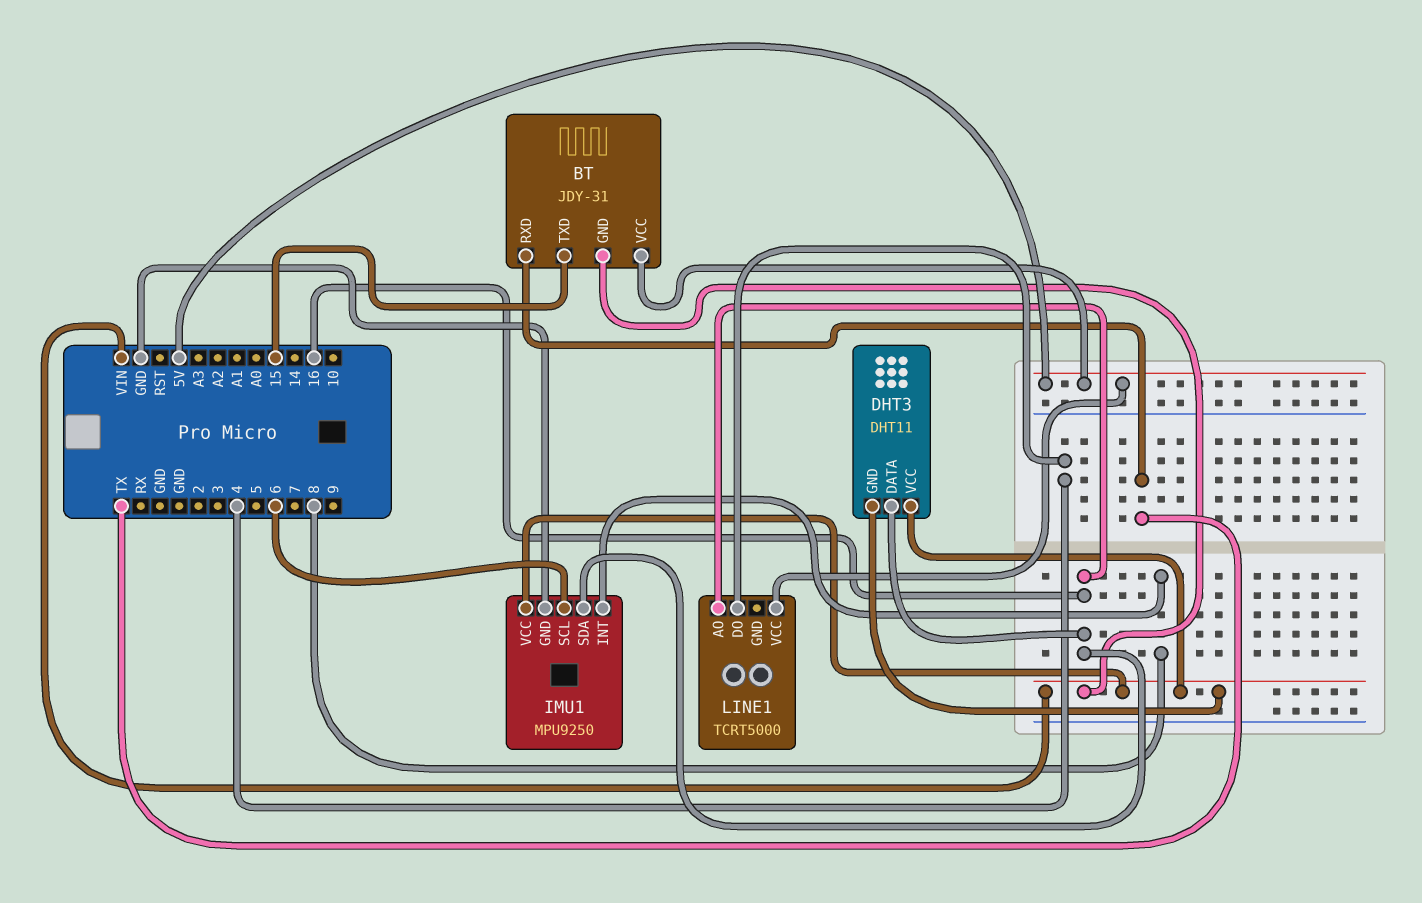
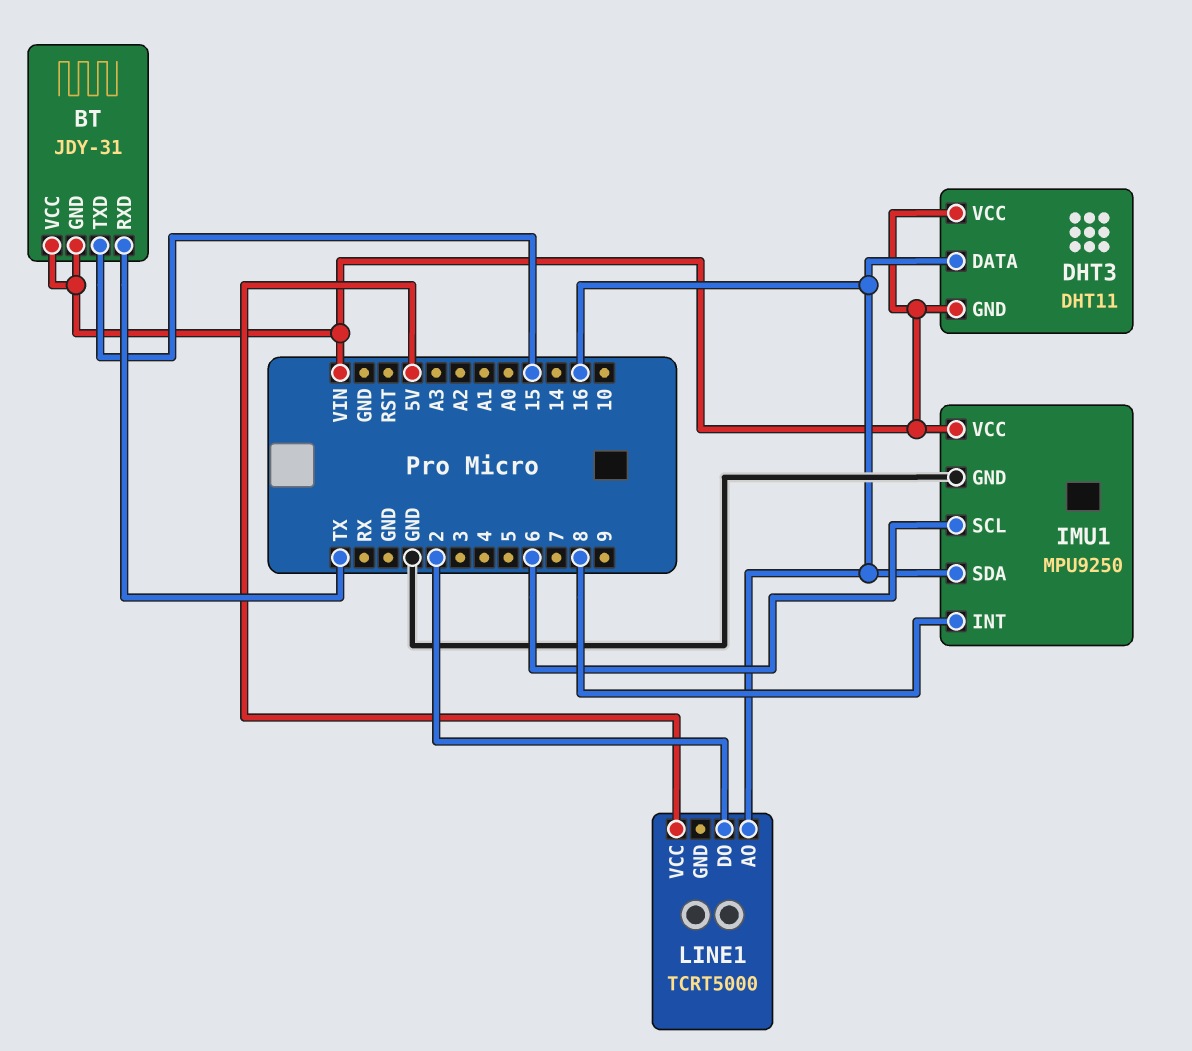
BT pin VCC: 5V -> VIN
LINE1 pin DO: 4 -> 2

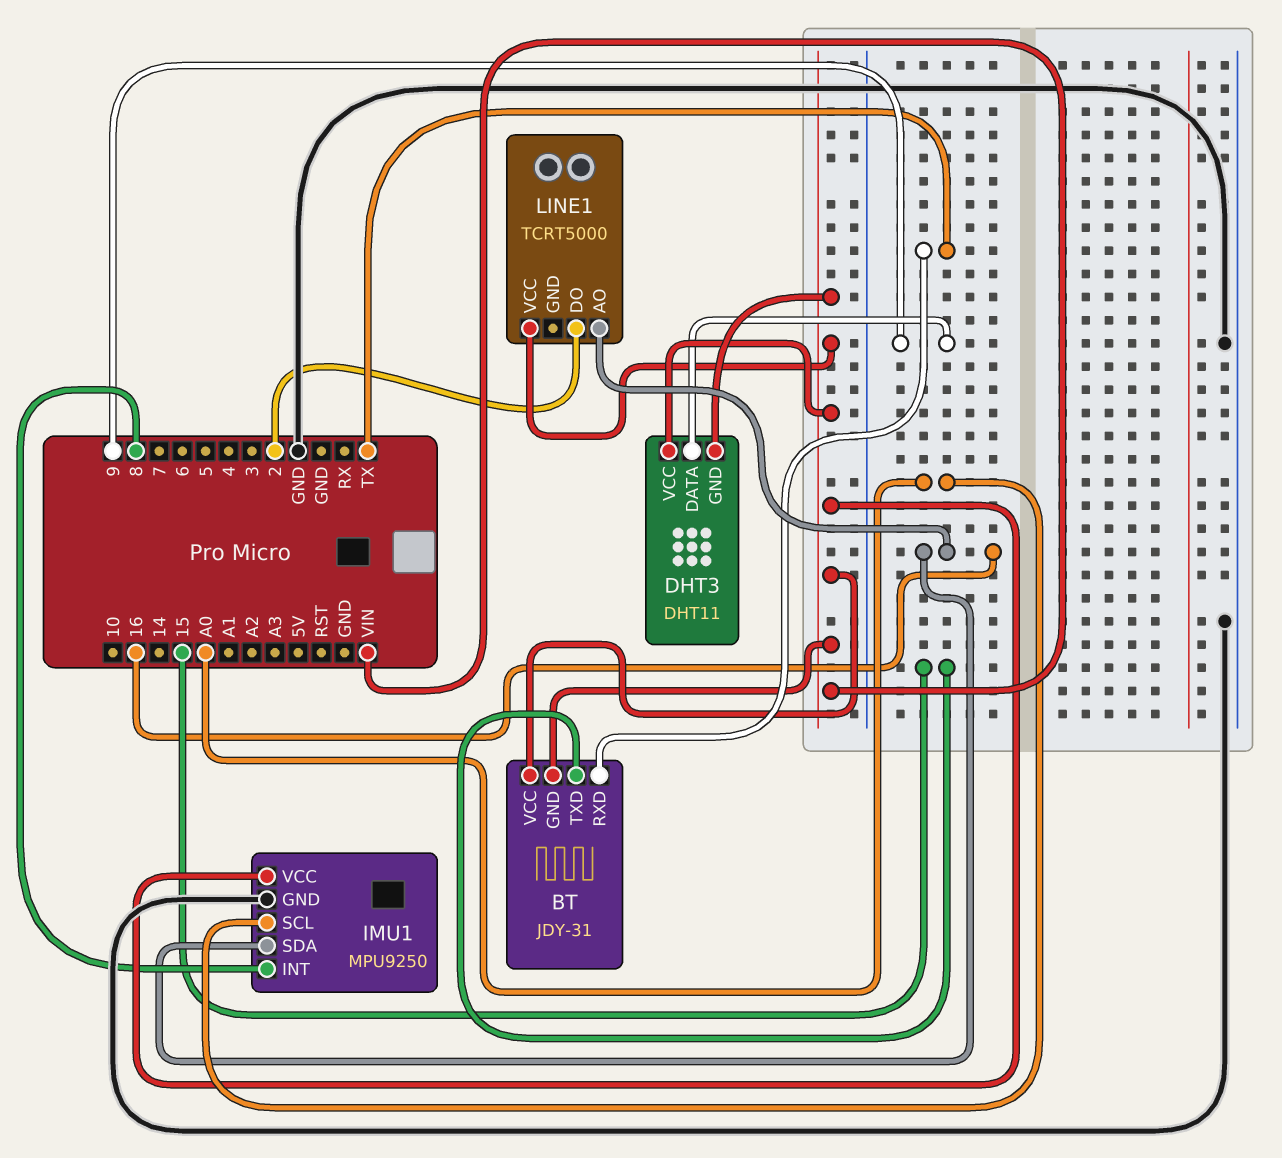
DHT3 pin DATA: 16 -> 9
IMU1 pin SCL: 6 -> A0
LINE1 pin VCC: 5V -> VIN

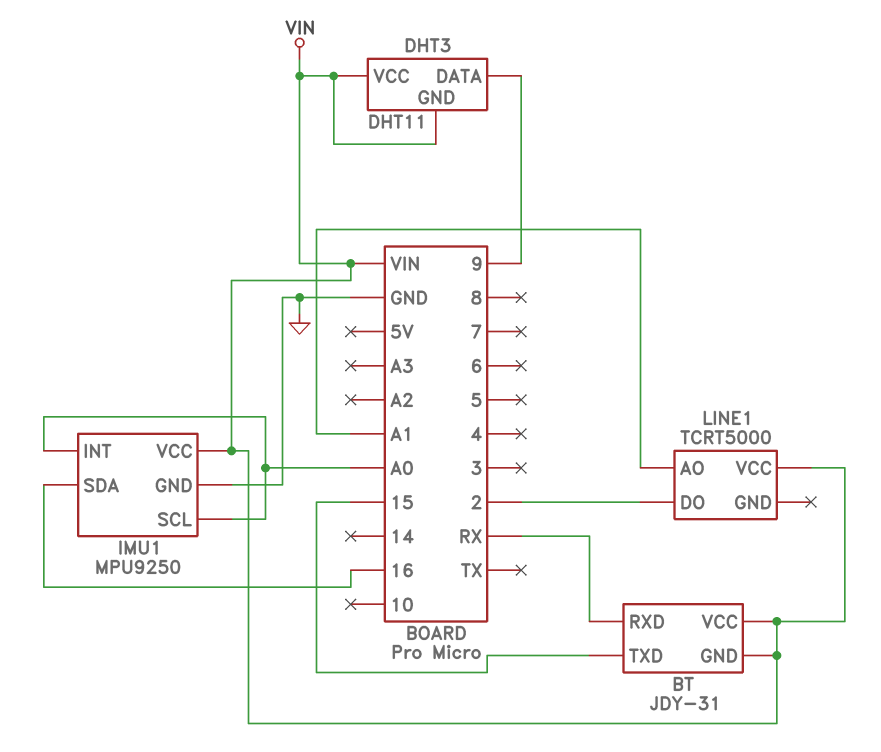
BT pin RXD: TX -> RX
IMU1 pin INT: 8 -> A0
LINE1 pin AO: 16 -> A1

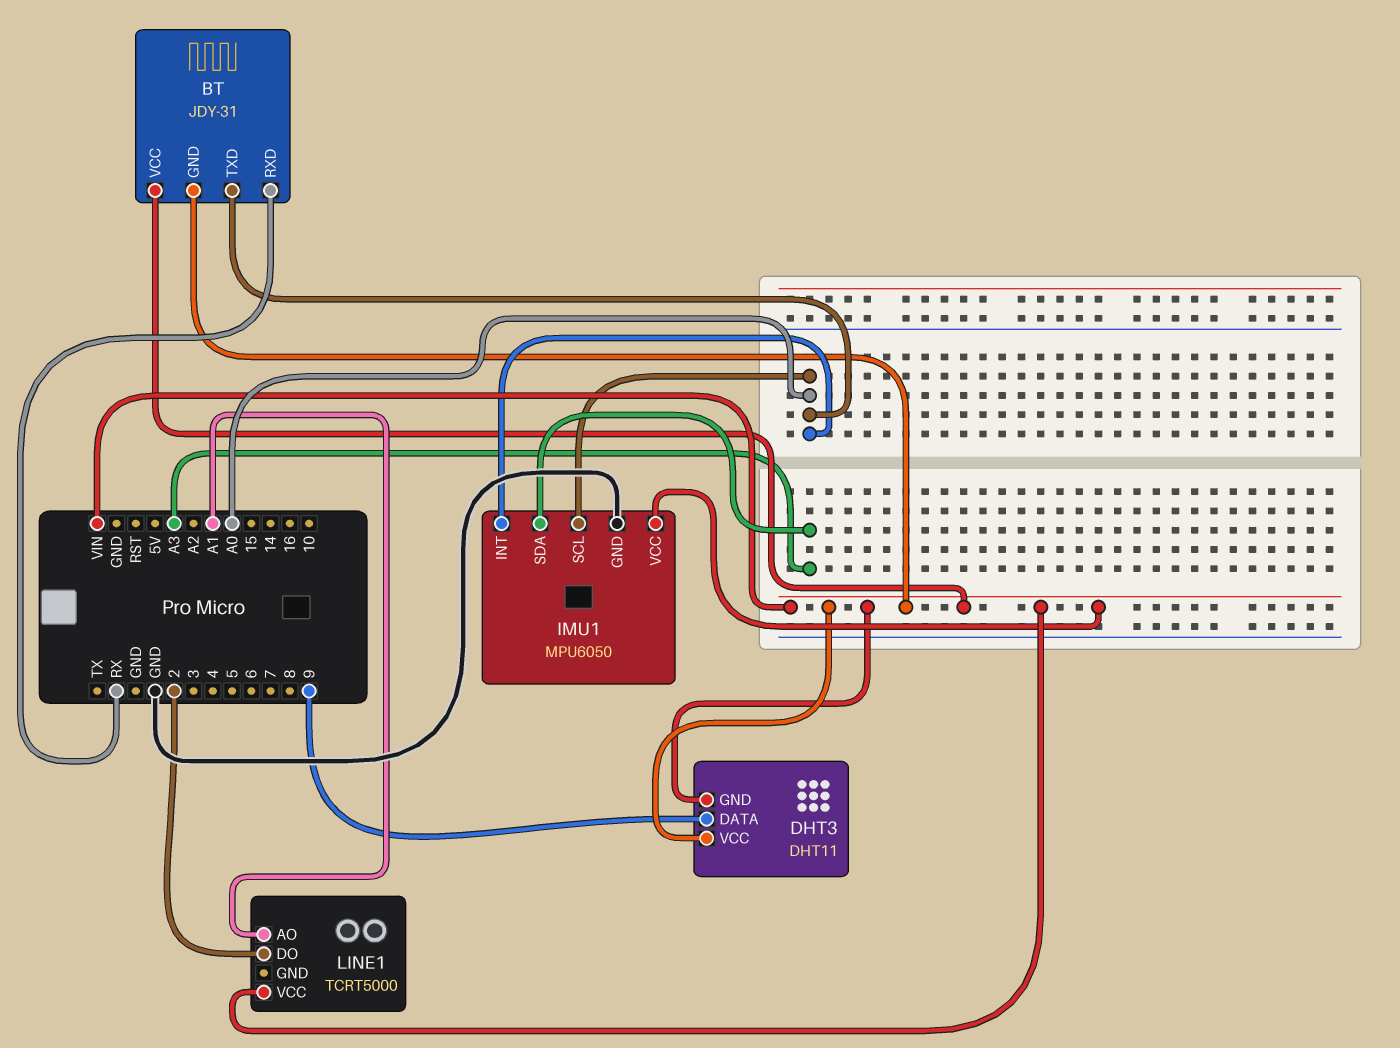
BT pin TXD: 15 -> A0
IMU1: MPU9250 -> MPU6050
IMU1 pin SDA: 16 -> A3

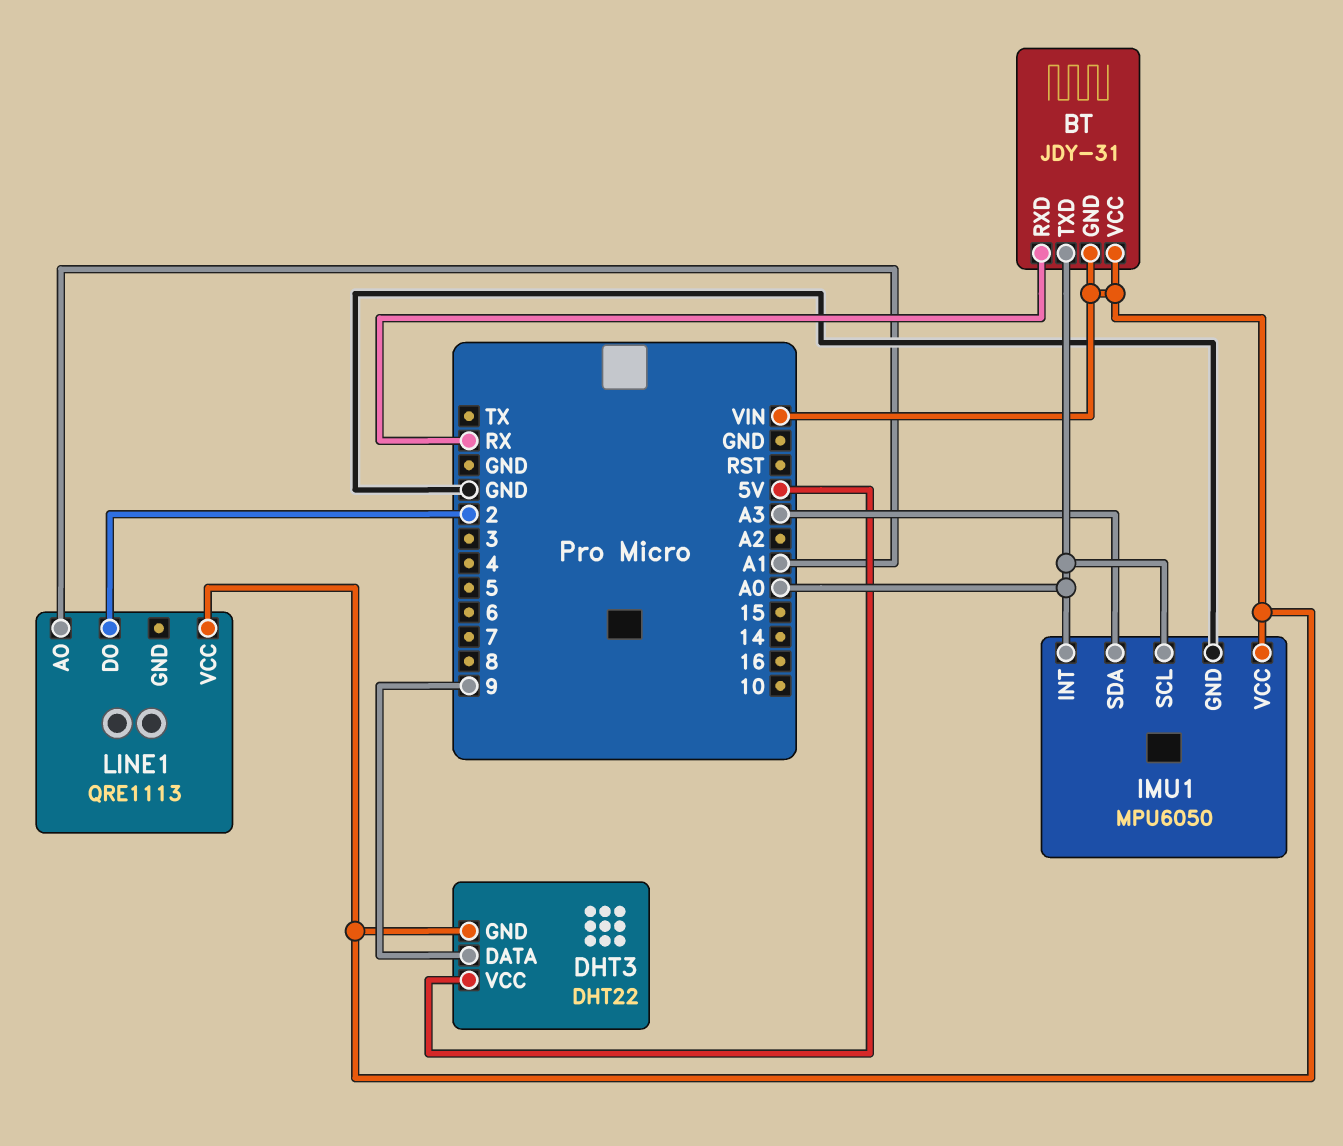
DHT3: DHT11 -> DHT22
DHT3 pin VCC: VIN -> 5V
LINE1: TCRT5000 -> QRE1113

